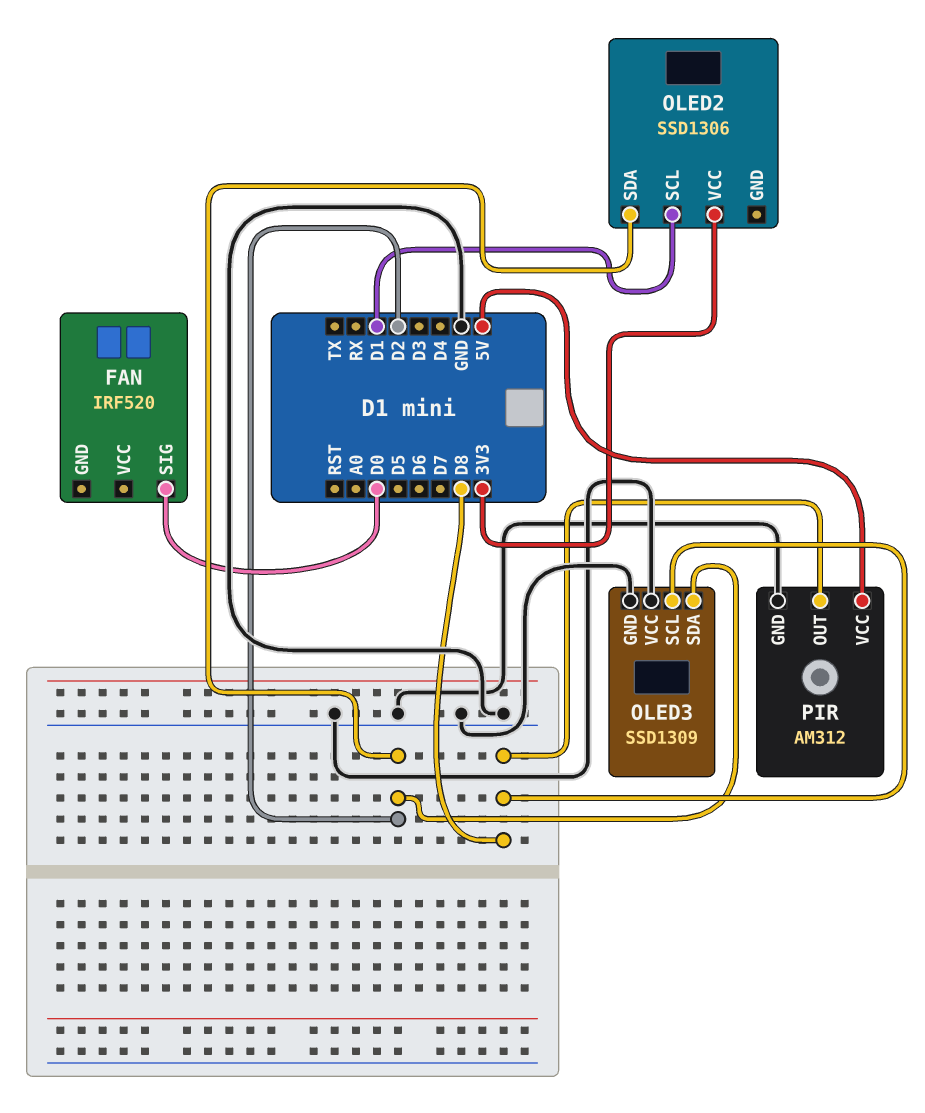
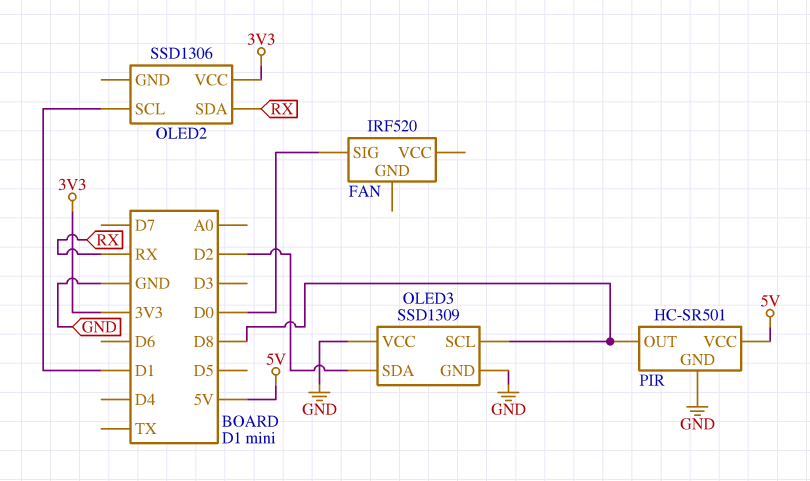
OLED2 pin SDA: D2 -> RX
PIR: AM312 -> HC-SR501

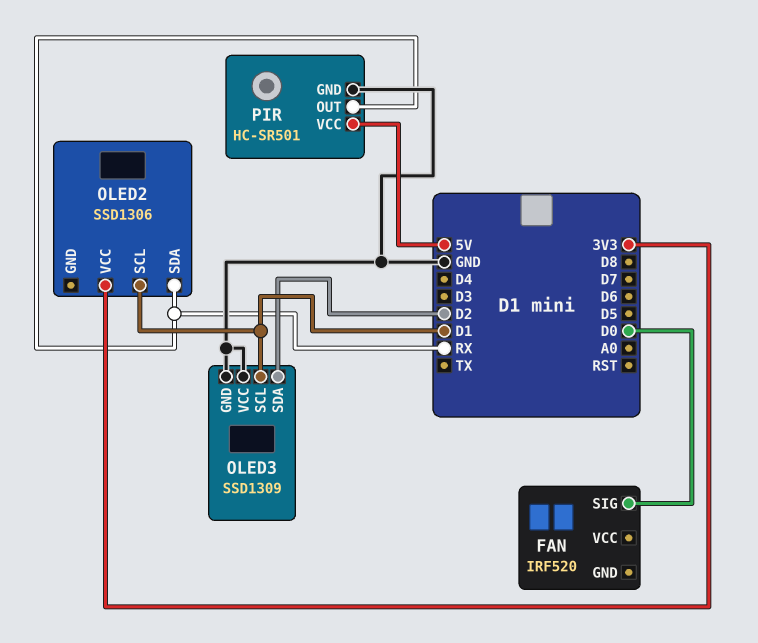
OLED3 pin SCL: D8 -> D1
PIR pin OUT: D8 -> RX

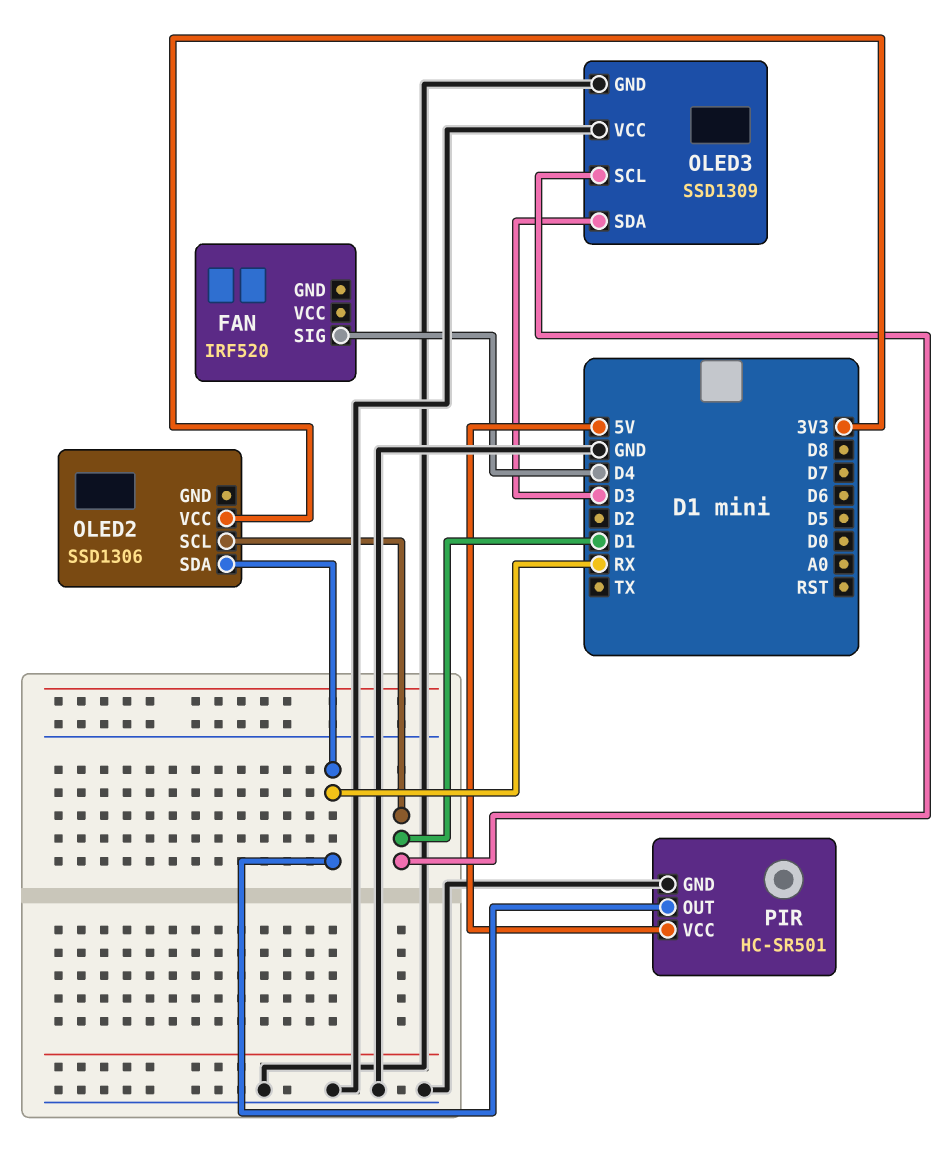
FAN pin SIG: D0 -> D4
OLED3 pin SDA: D2 -> D3

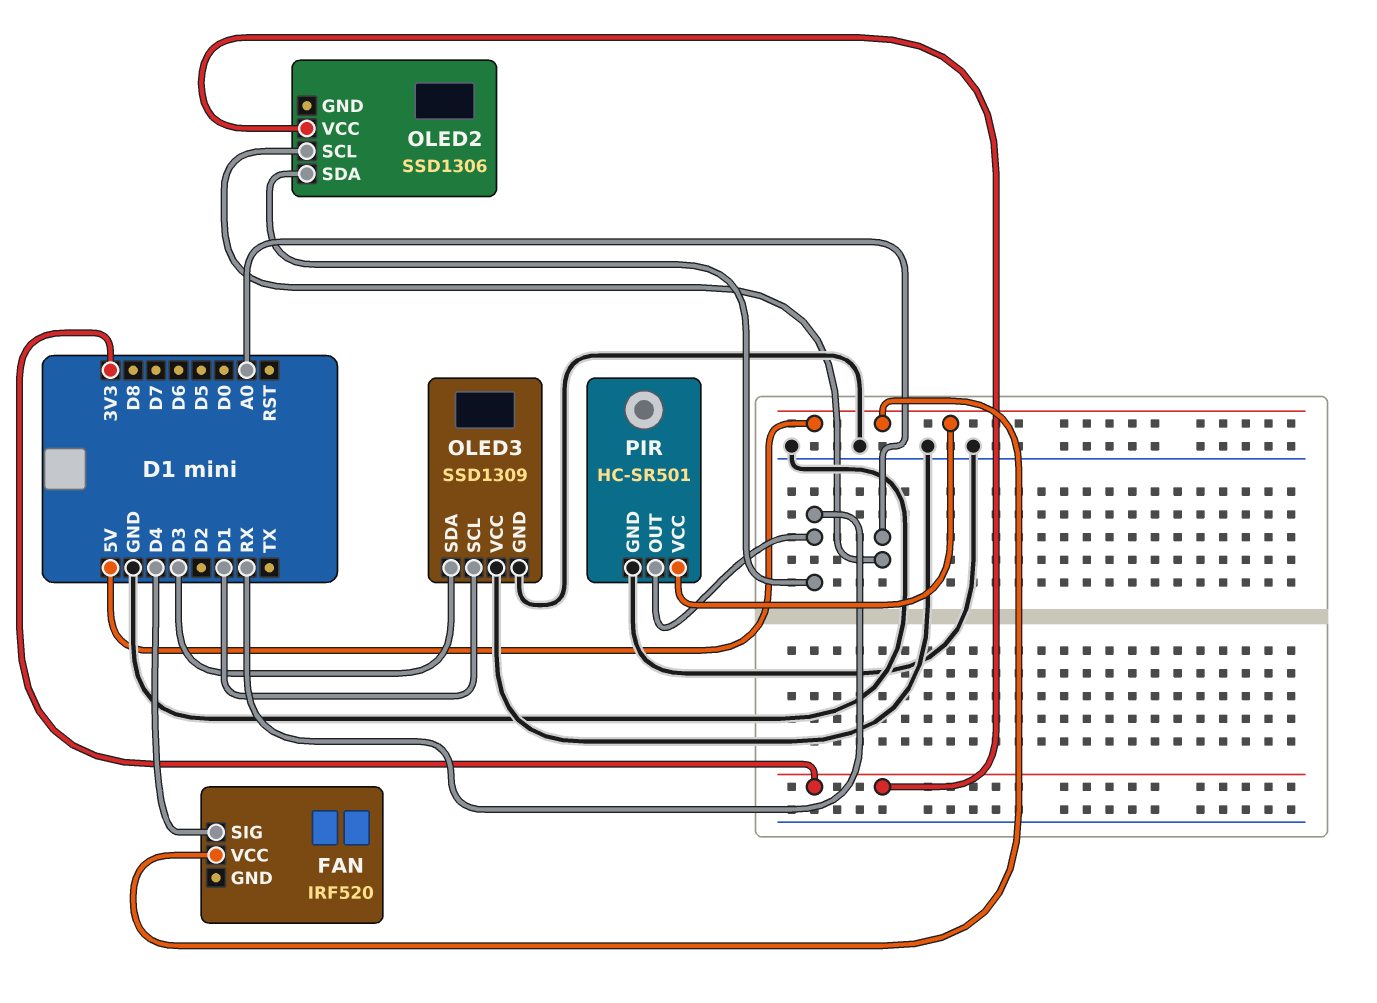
FAN pin VCC: none -> 5V
OLED2 pin SCL: D1 -> A0

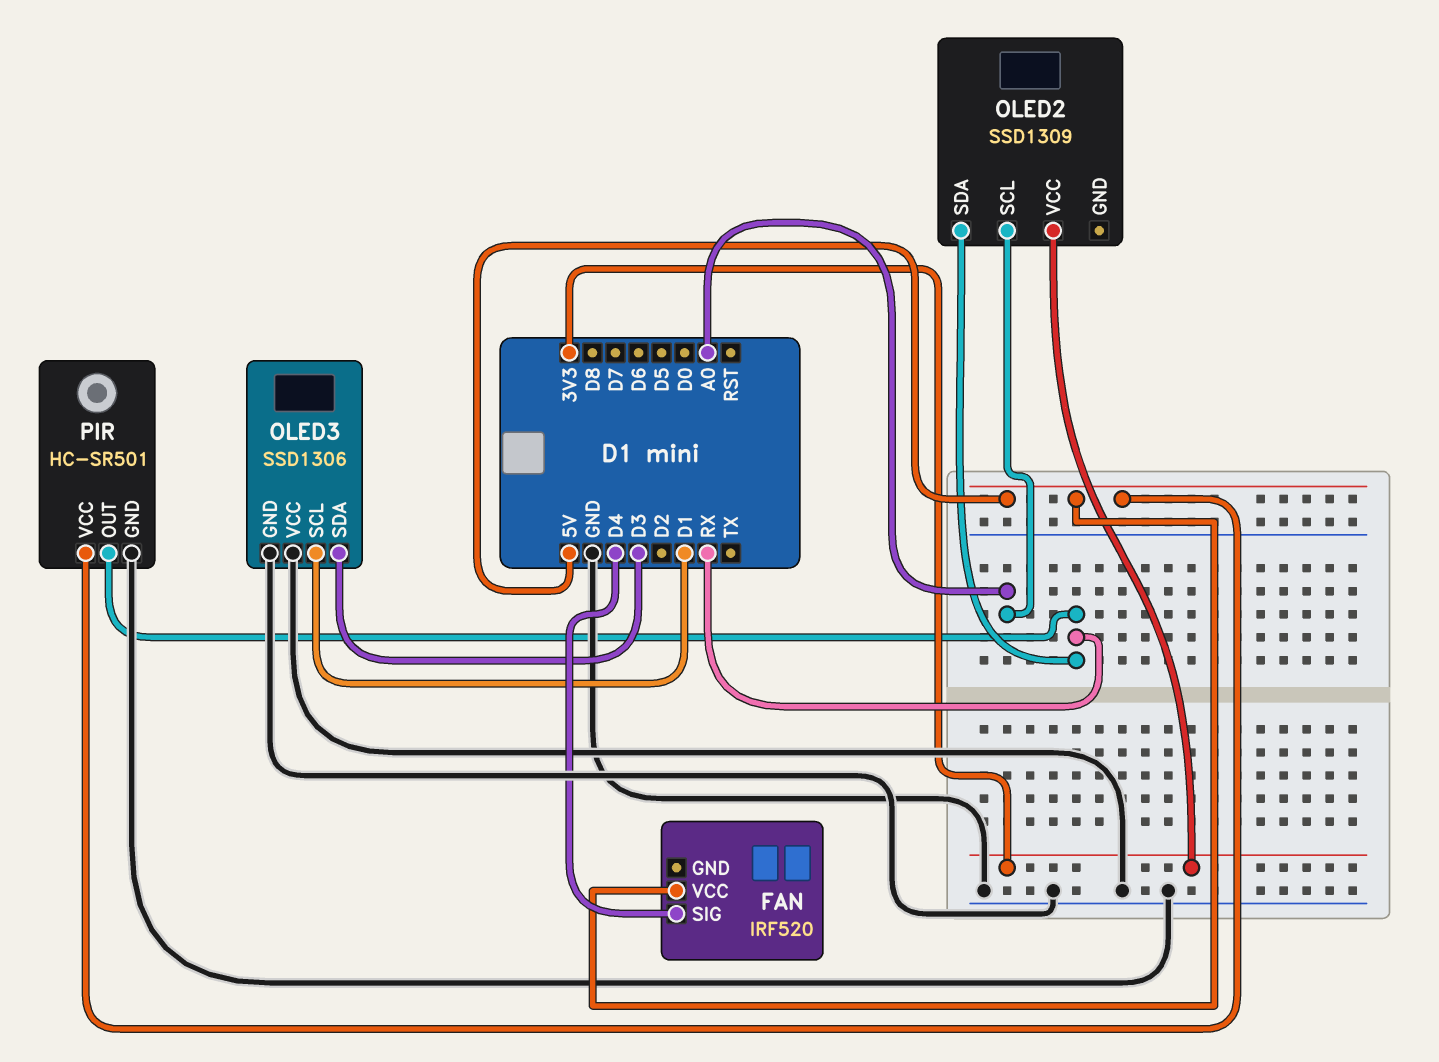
OLED2: SSD1306 -> SSD1309
OLED3: SSD1309 -> SSD1306

